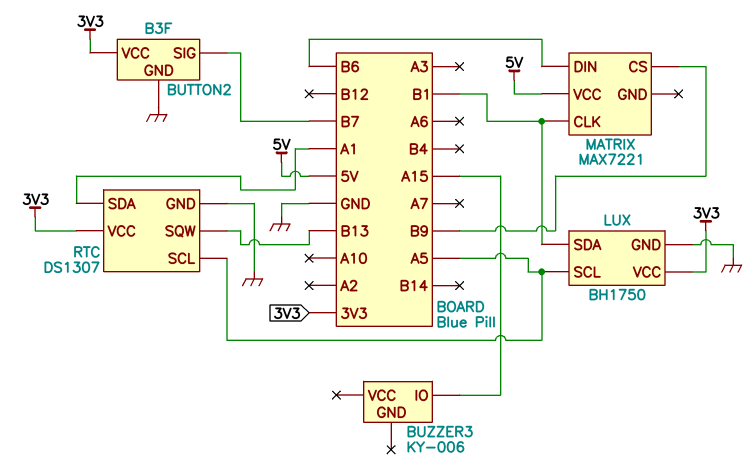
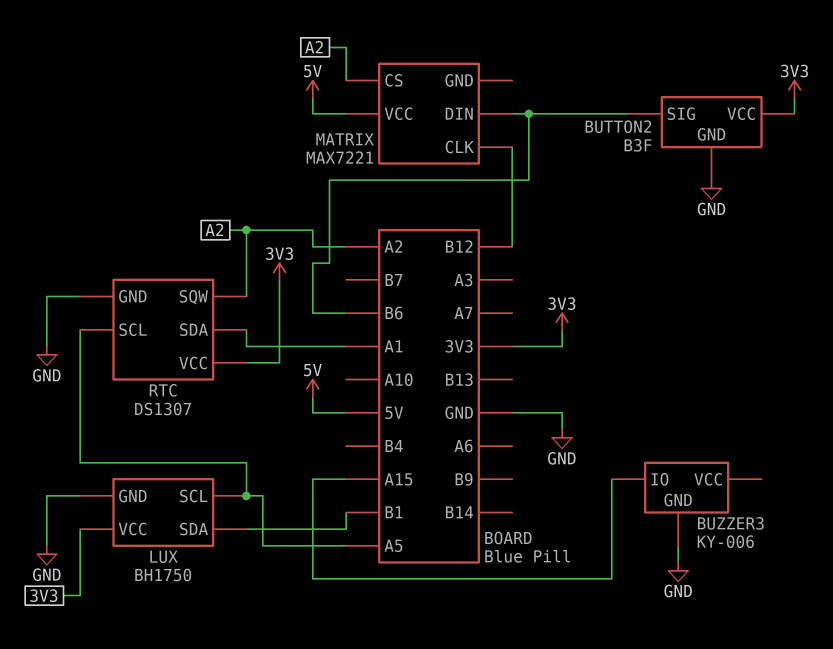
BUTTON2 pin SIG: B7 -> B6
BUZZER3 pin GND: none -> GND
MATRIX pin CLK: B1 -> B12
MATRIX pin CS: B9 -> A2
RTC pin SQW: B13 -> A2

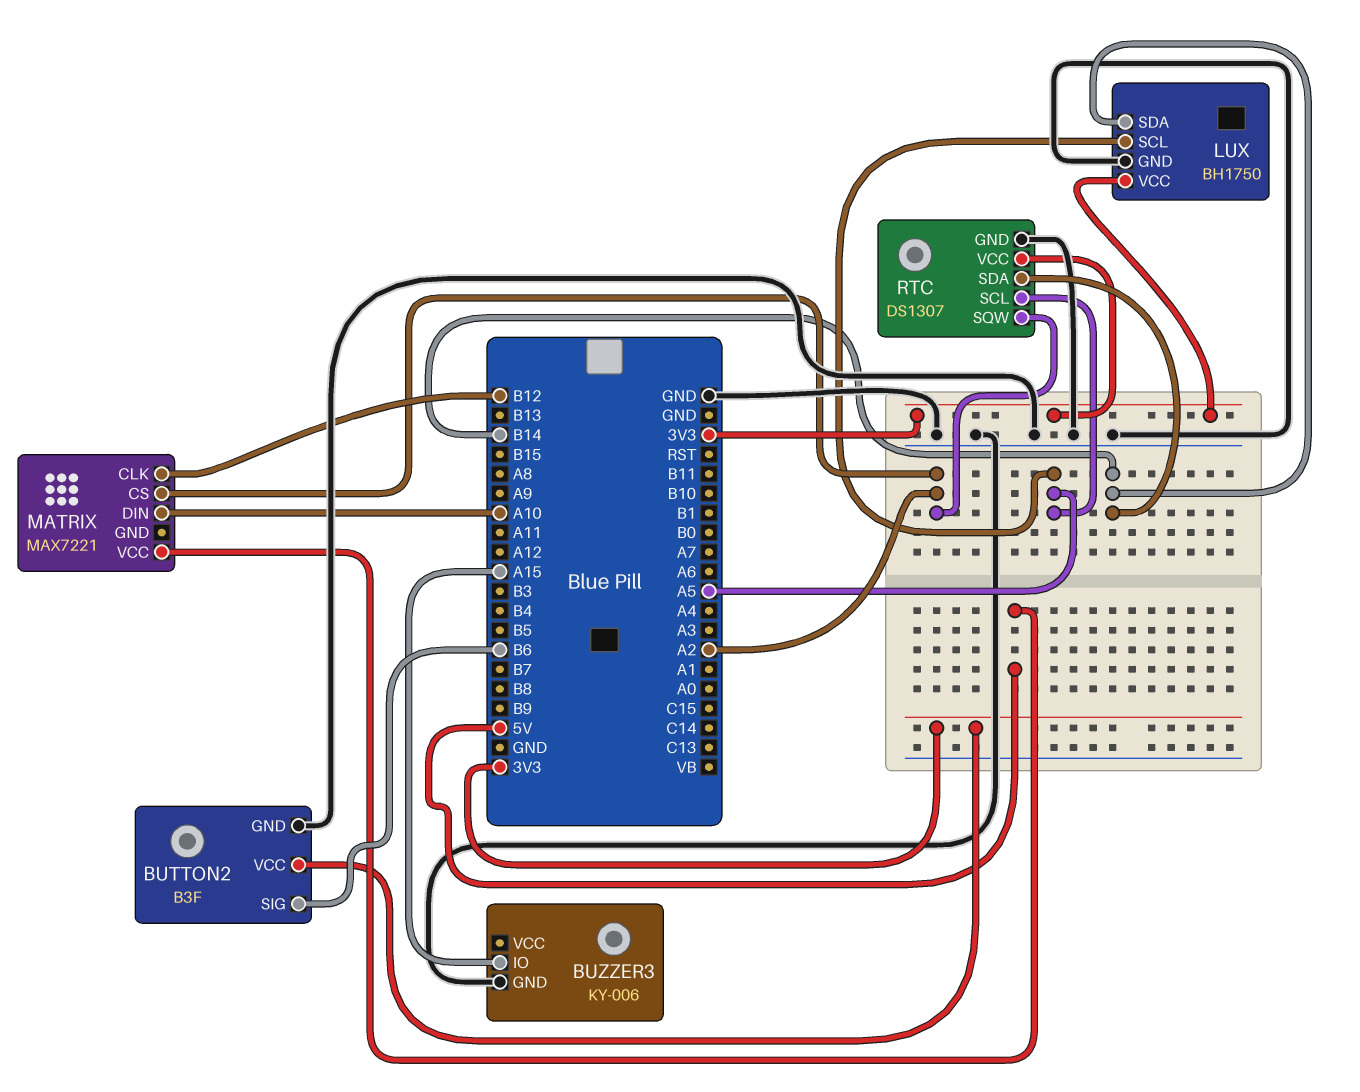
LUX pin SDA: B1 -> B14
MATRIX pin DIN: B6 -> A10
RTC pin SDA: A1 -> B14

